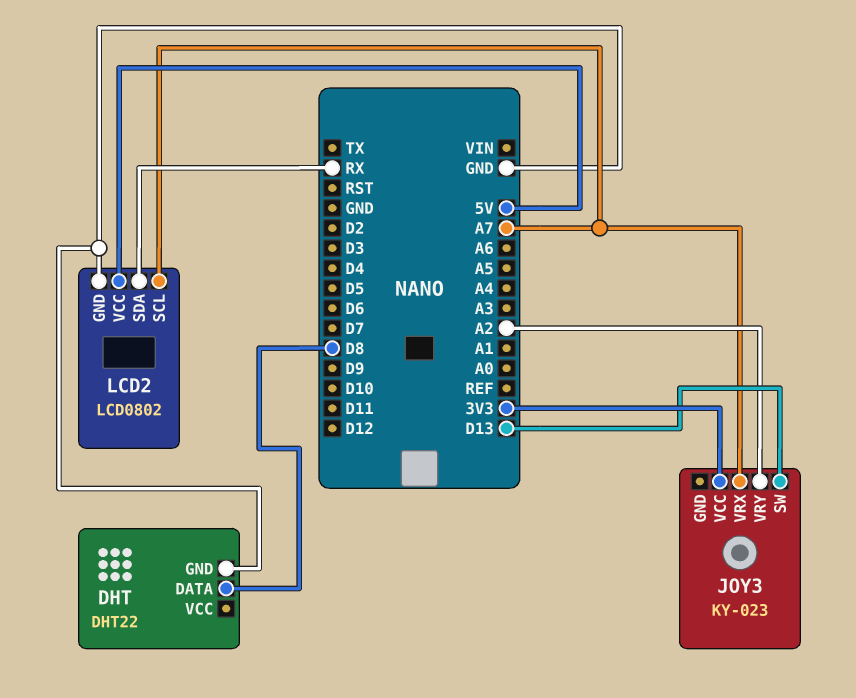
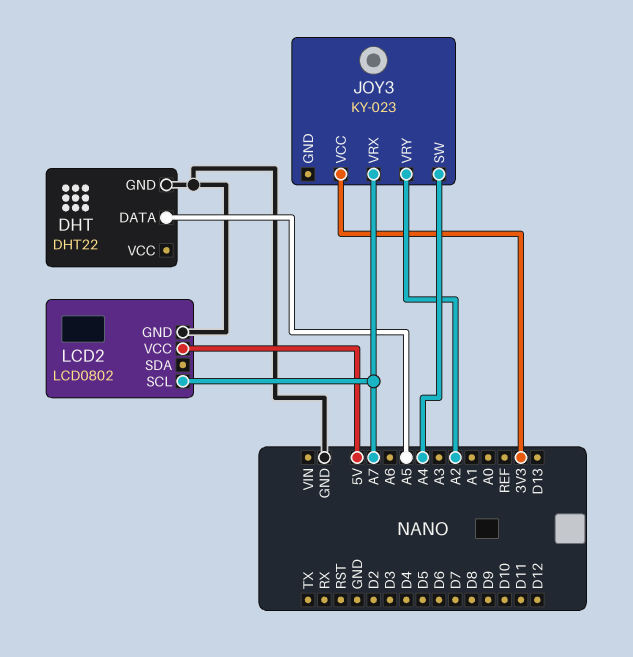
DHT pin DATA: D8 -> A5
JOY3 pin SW: D13 -> A4
LCD2 pin SDA: RX -> none

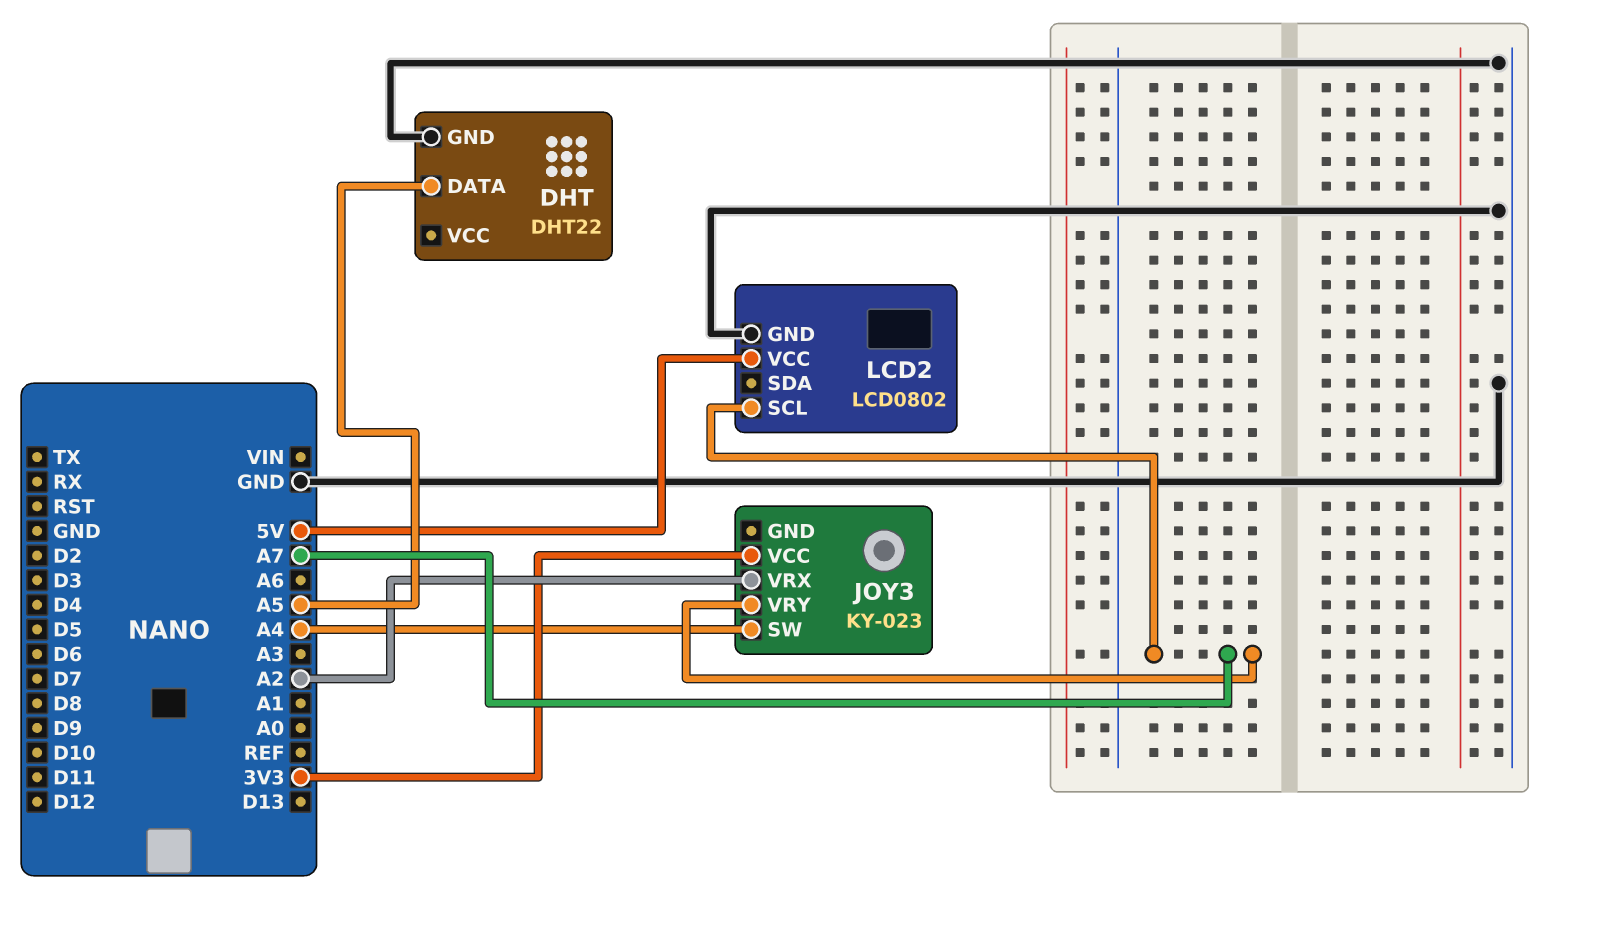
JOY3 pin VRX: A7 -> A2
JOY3 pin VRY: A2 -> A7

